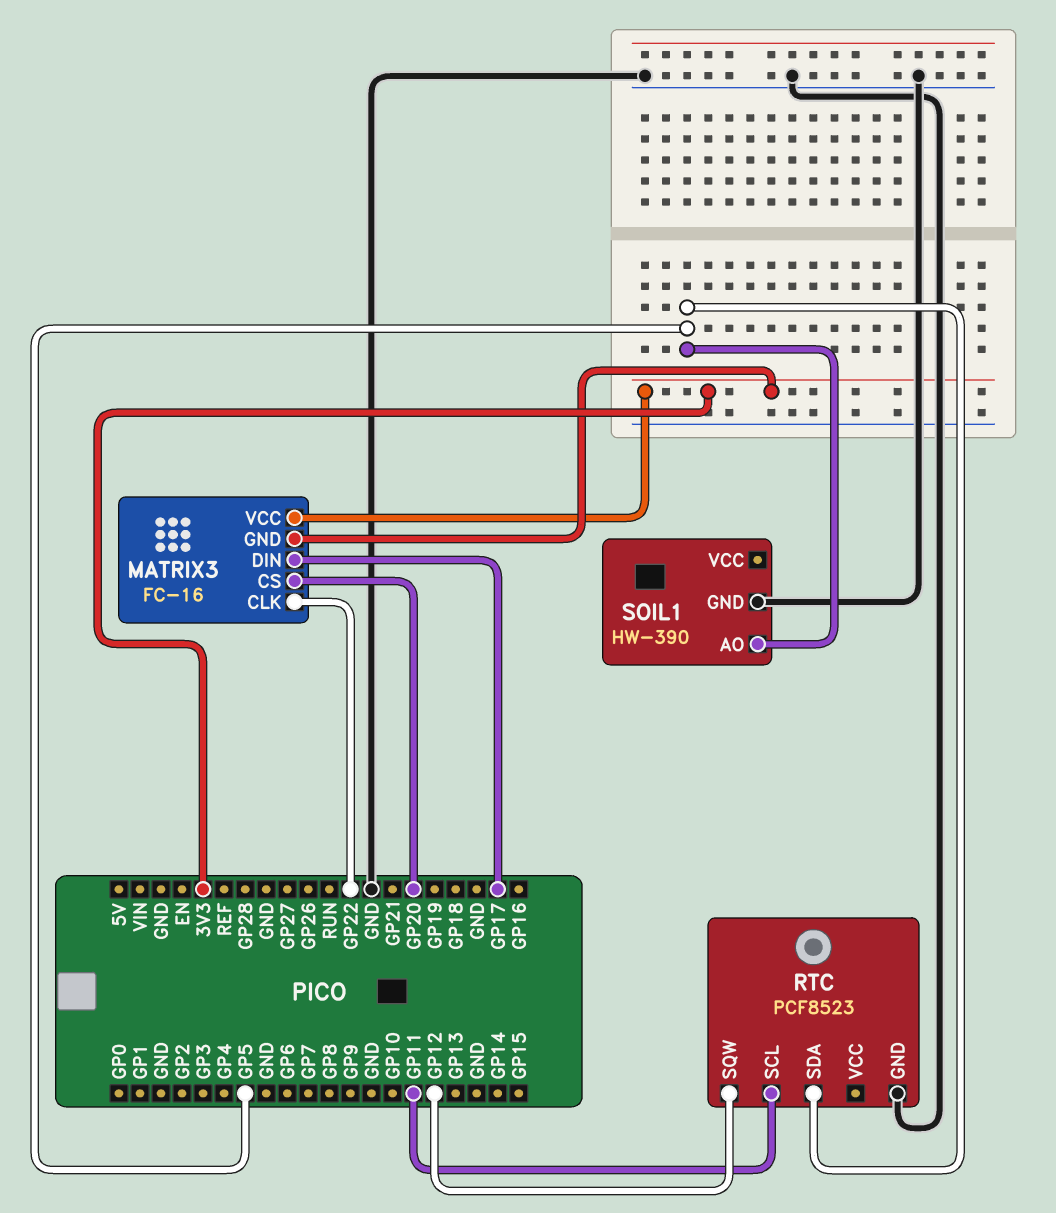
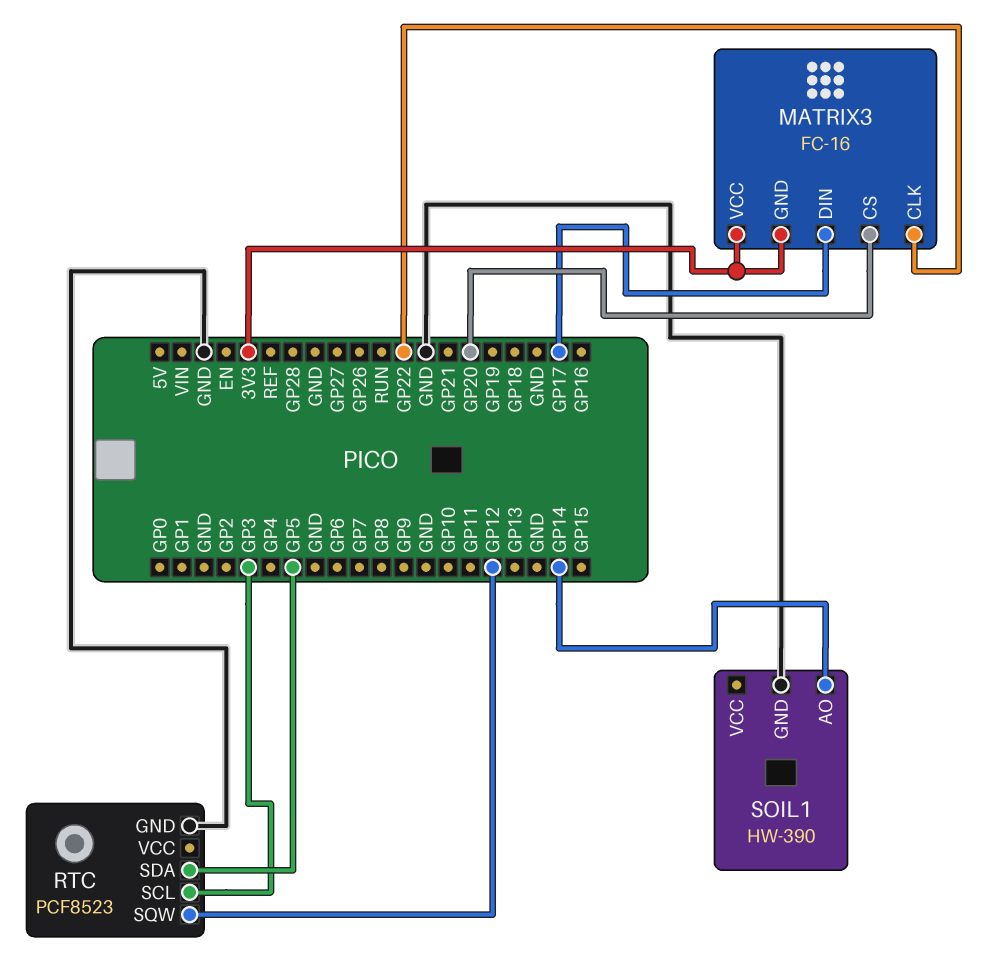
RTC pin SCL: GP11 -> GP3
SOIL1 pin AO: GP5 -> GP14

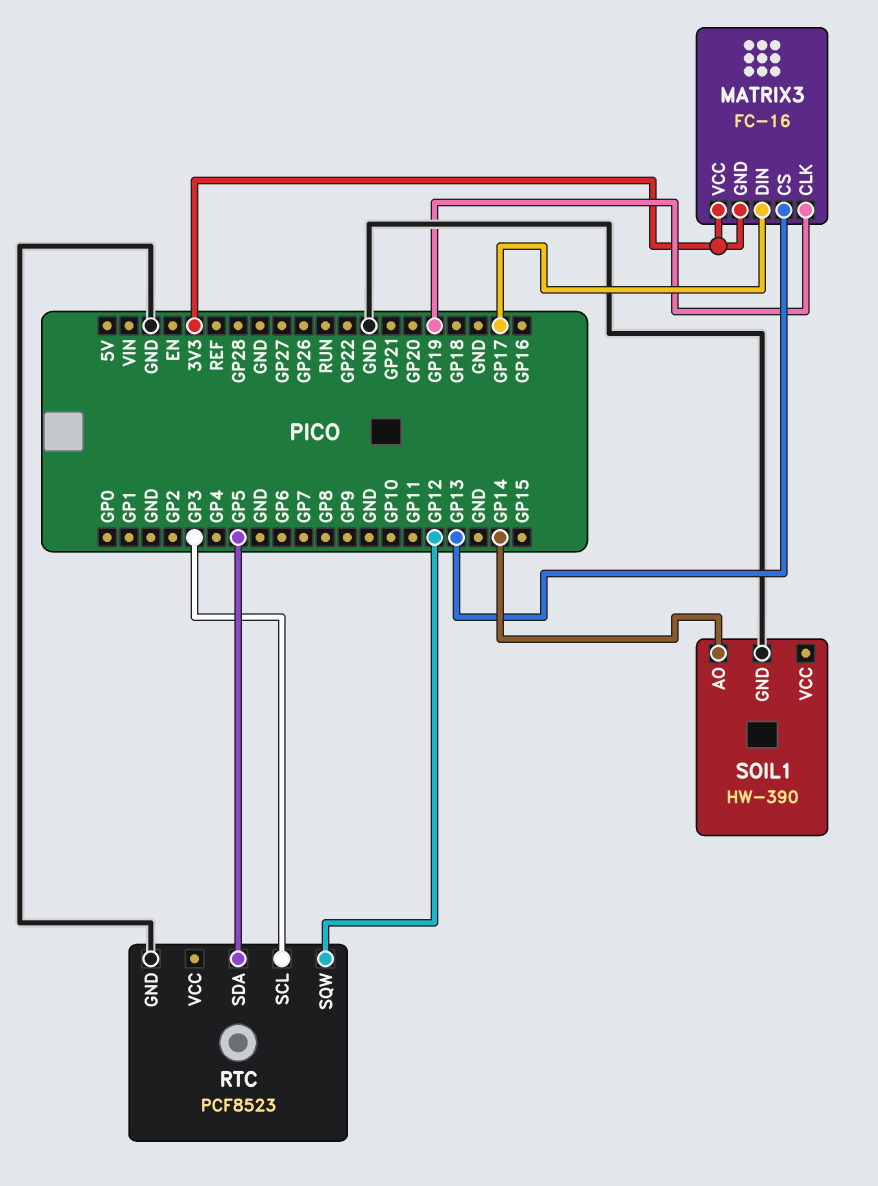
MATRIX3 pin CLK: GP22 -> GP19
MATRIX3 pin CS: GP20 -> GP13

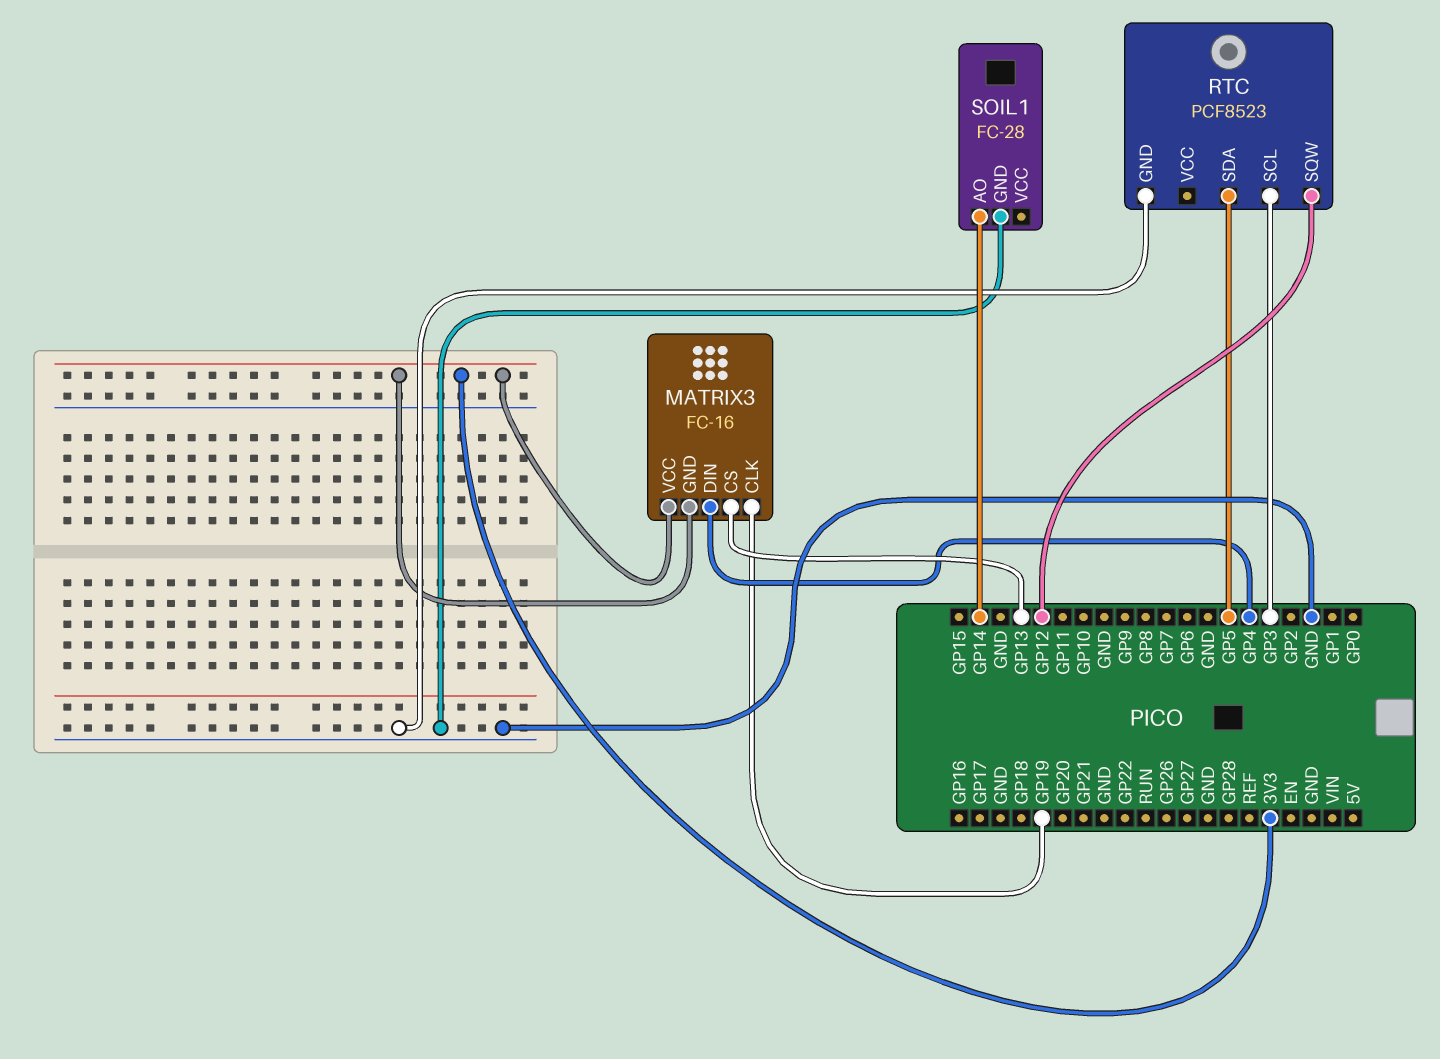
MATRIX3 pin DIN: GP17 -> GP4
SOIL1: HW-390 -> FC-28

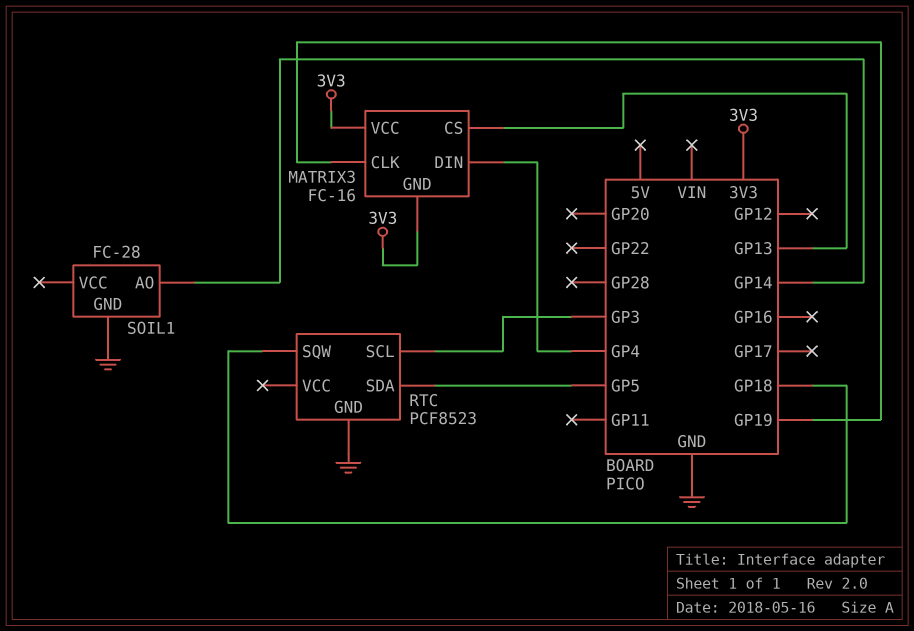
RTC pin SQW: GP12 -> GP18

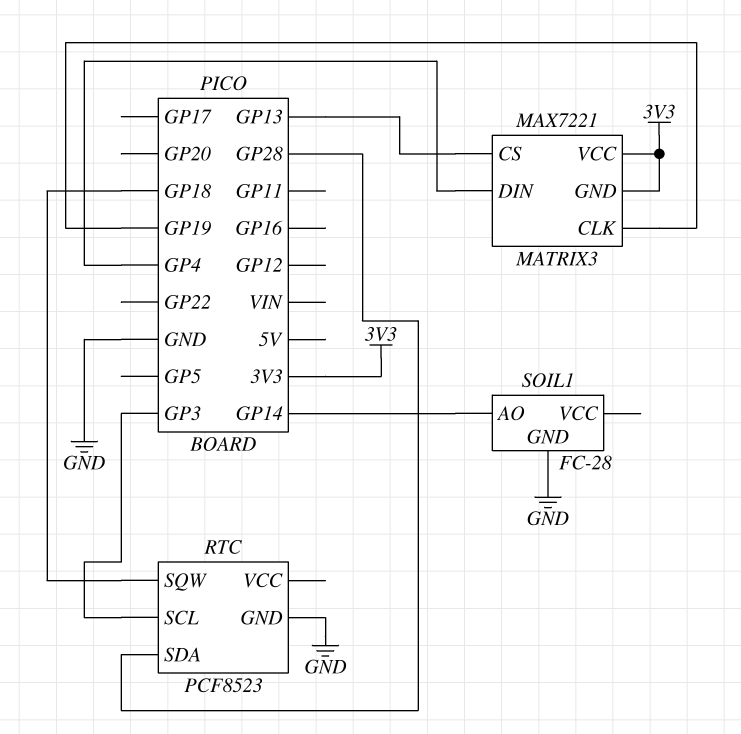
MATRIX3: FC-16 -> MAX7221
RTC pin SDA: GP5 -> GP28

